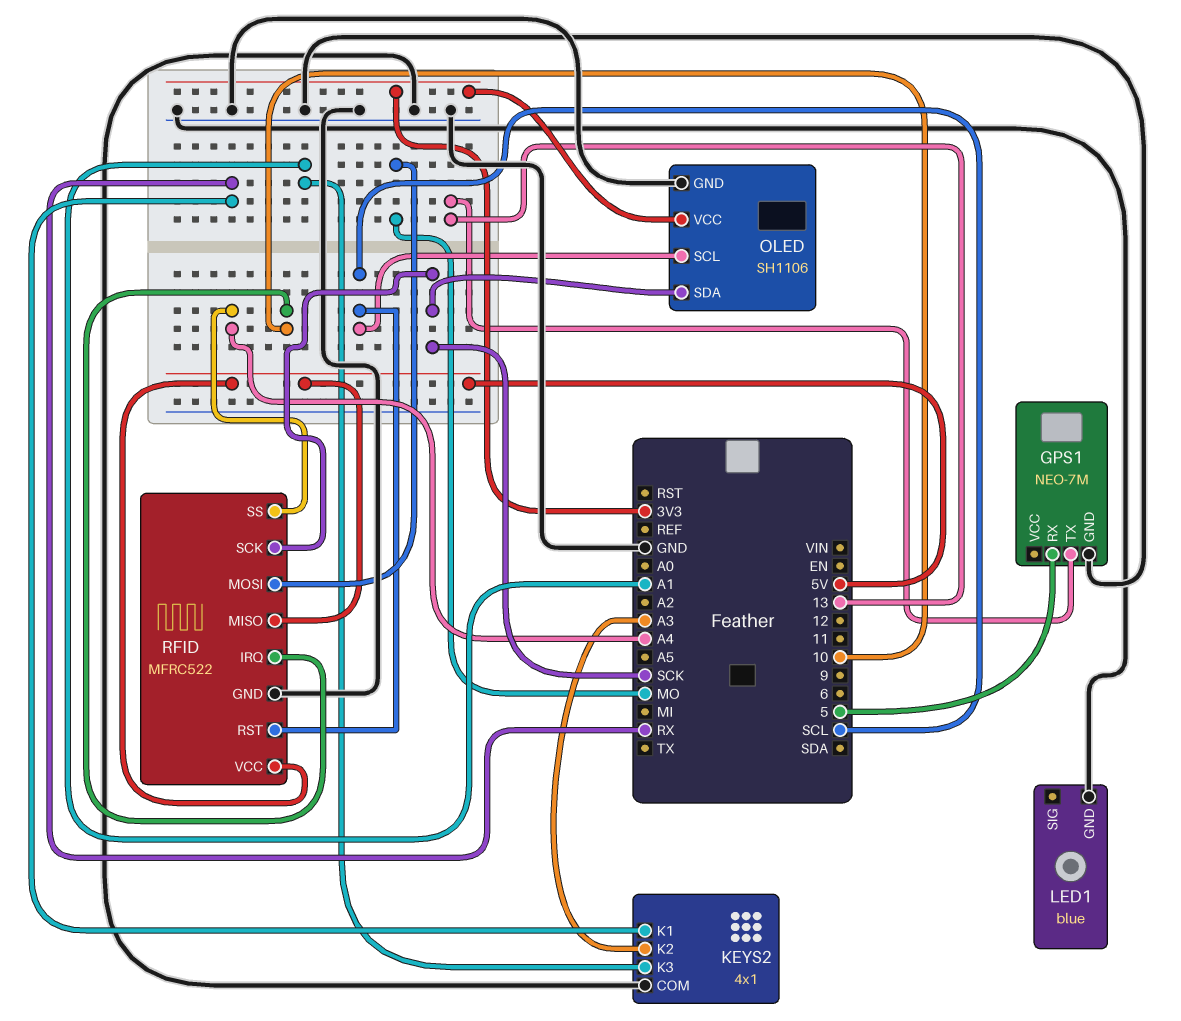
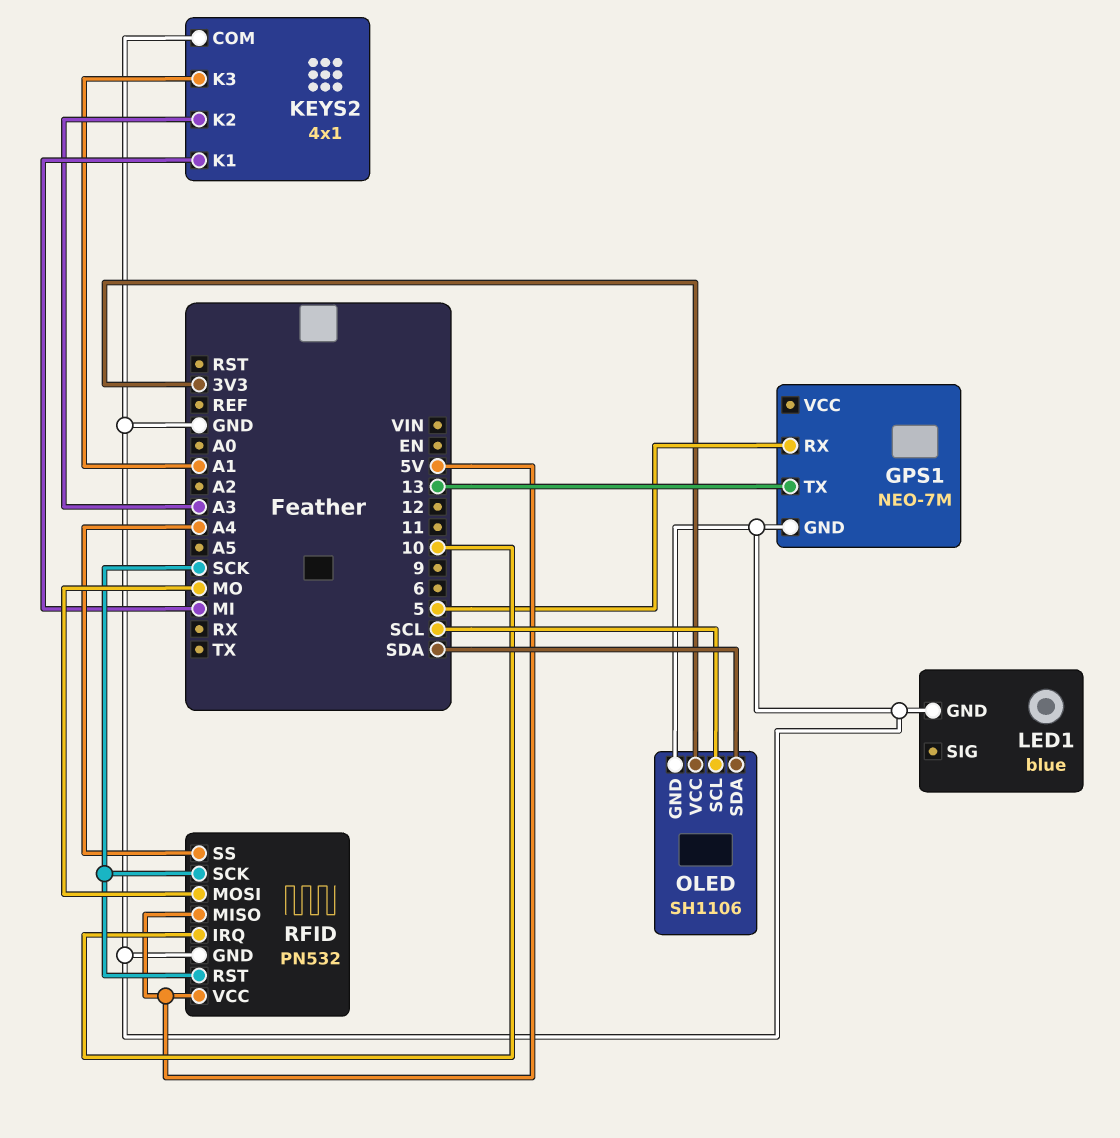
KEYS2 pin K1: RX -> MI
OLED pin SDA: SCK -> SDA
RFID: MFRC522 -> PN532
RFID pin RST: SCL -> SCK

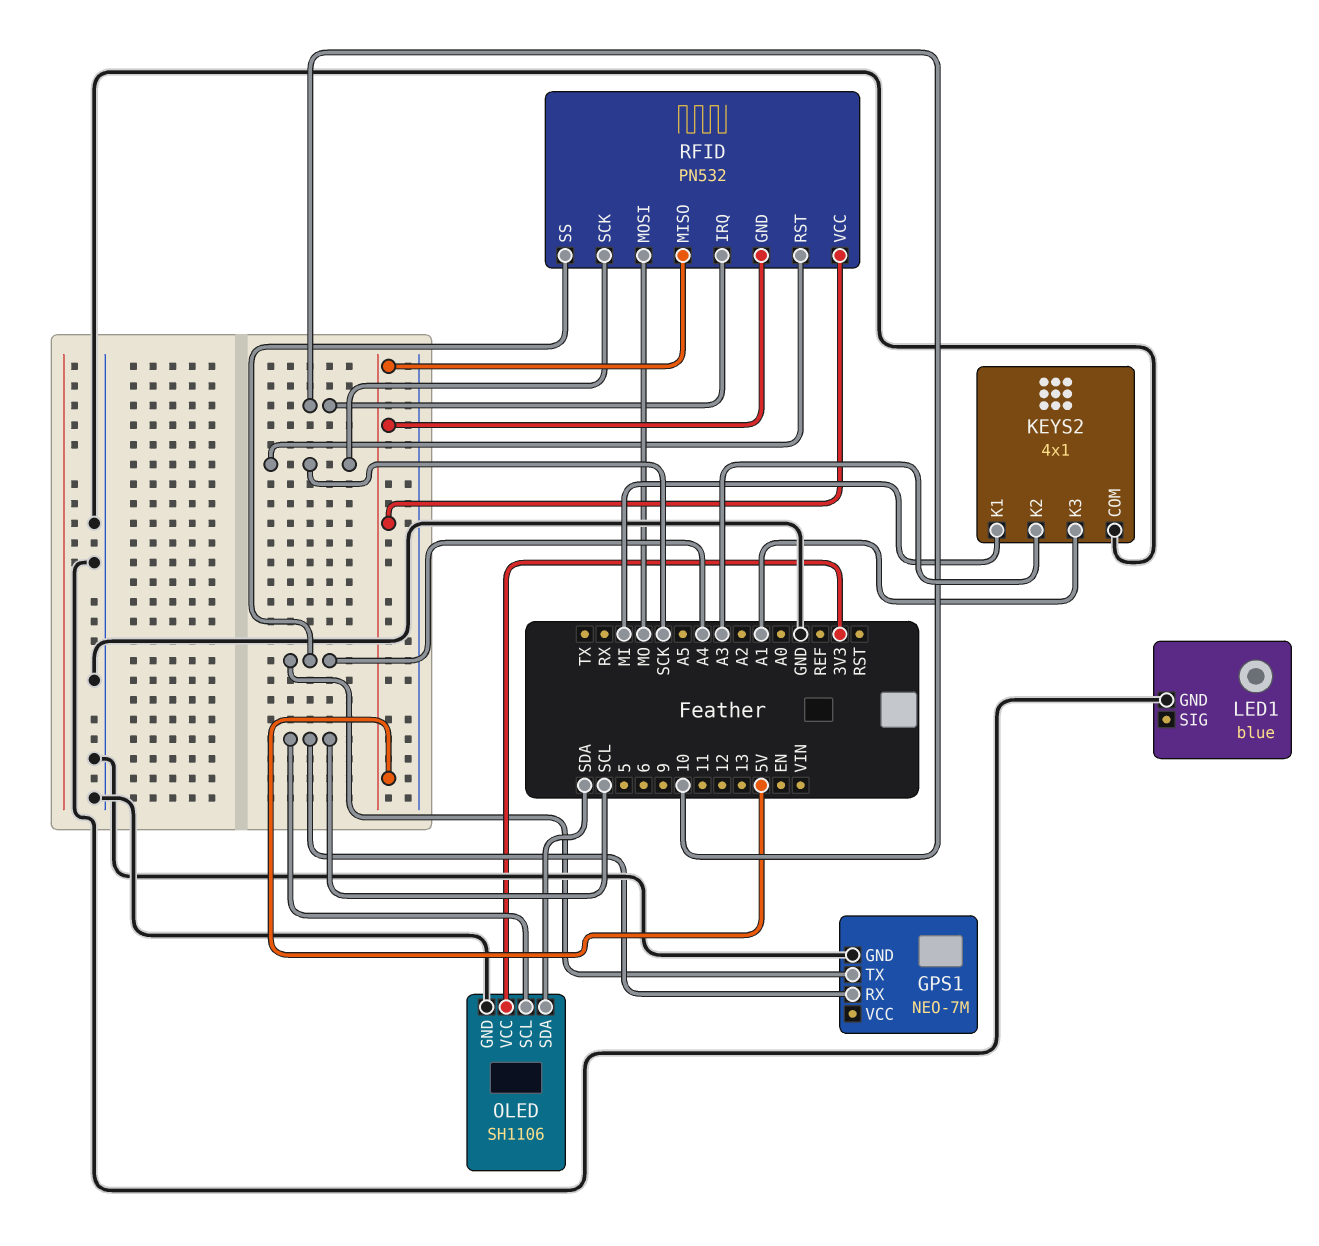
GPS1 pin RX: 5 -> SCL
GPS1 pin TX: 13 -> A4
RFID pin GND: GND -> 5V

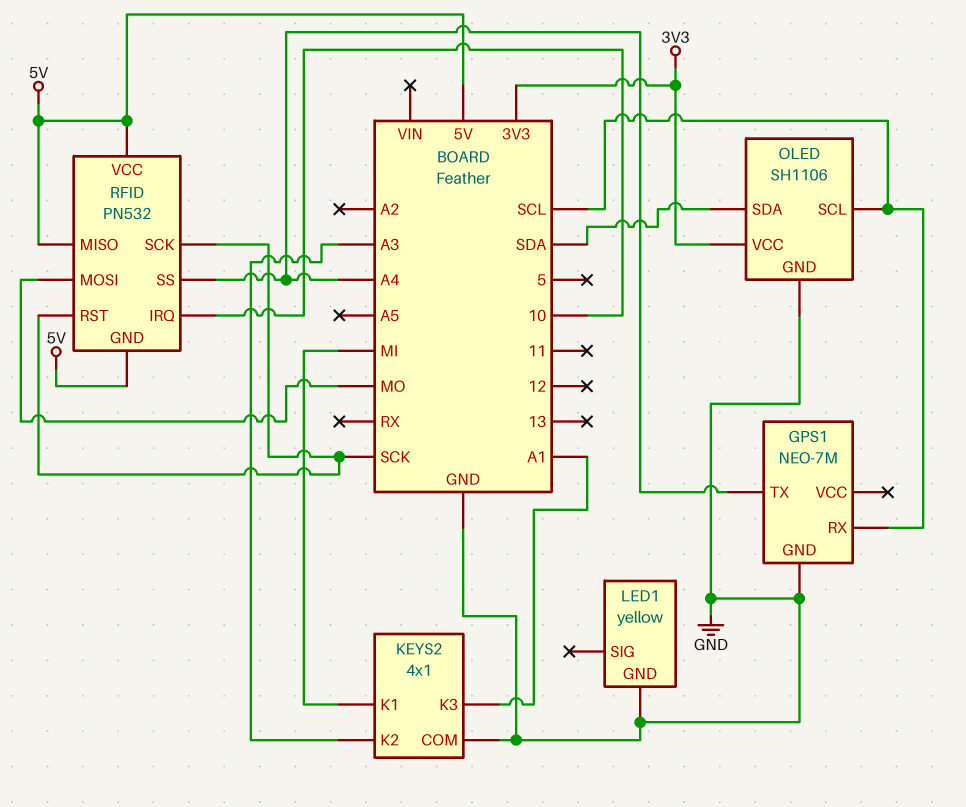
LED1: blue -> yellow

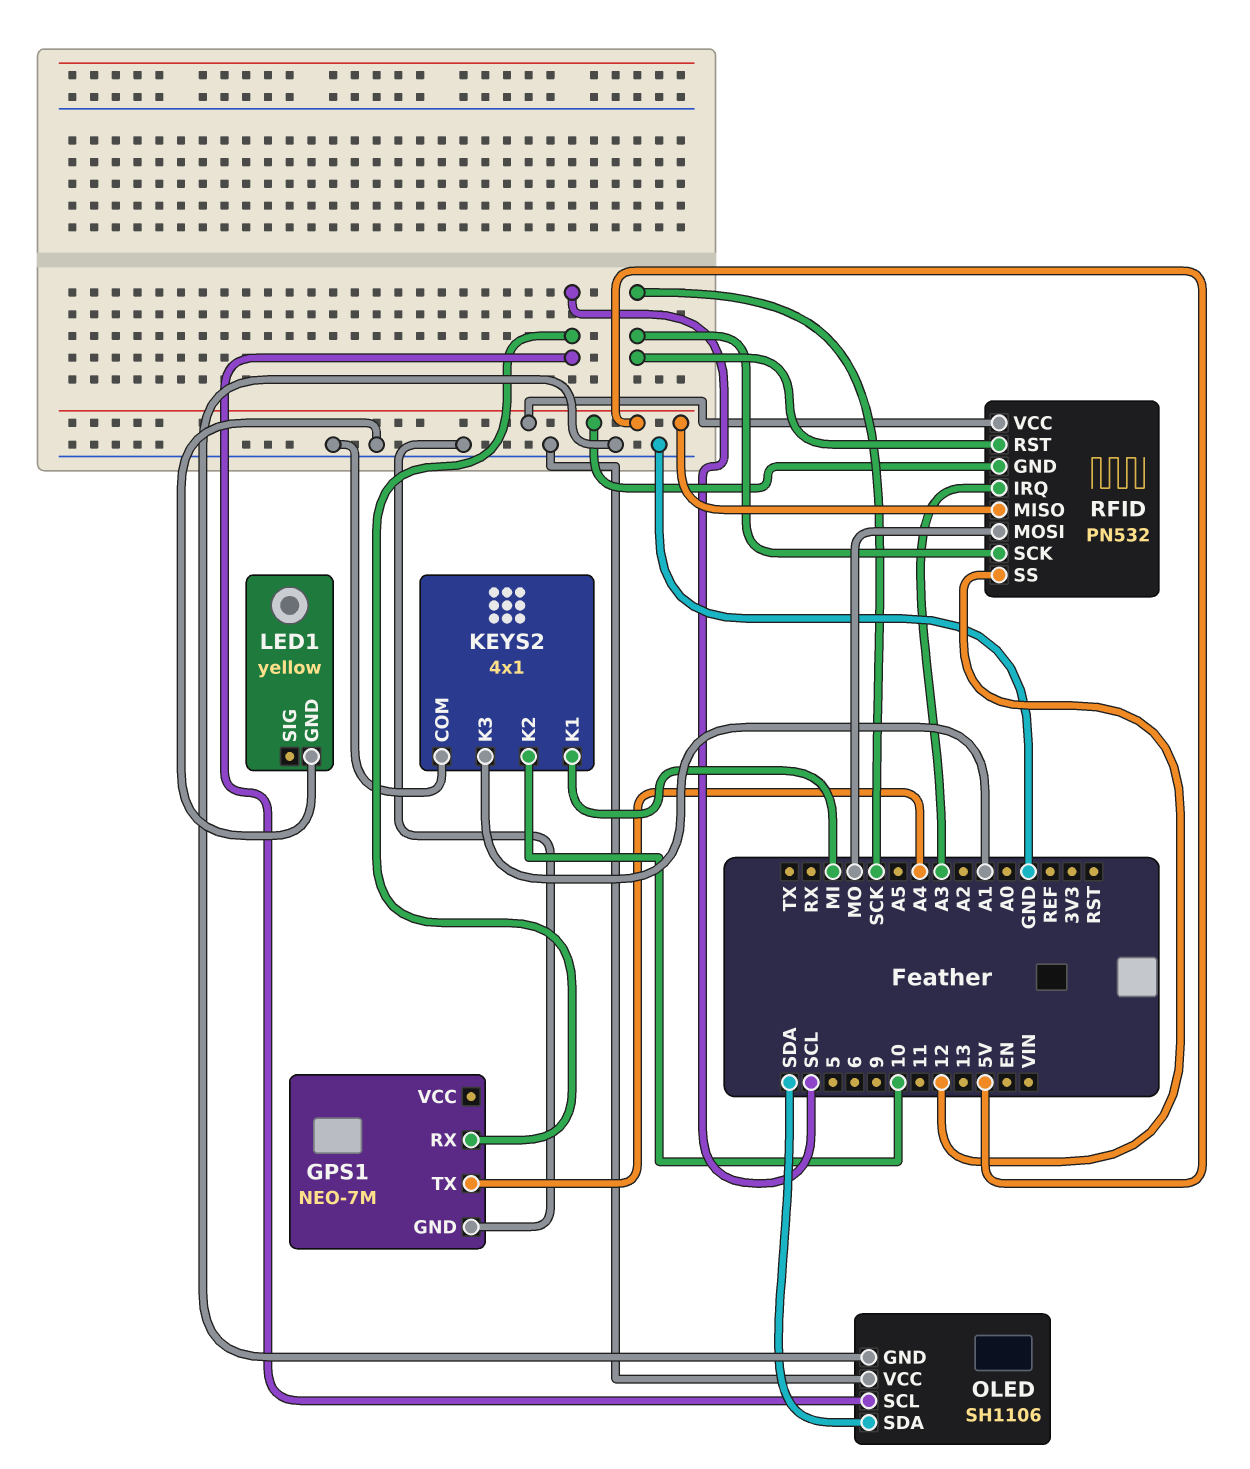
KEYS2 pin K2: A3 -> 10
OLED pin VCC: 3V3 -> GND
RFID pin IRQ: 10 -> A3
RFID pin SS: A4 -> 12

